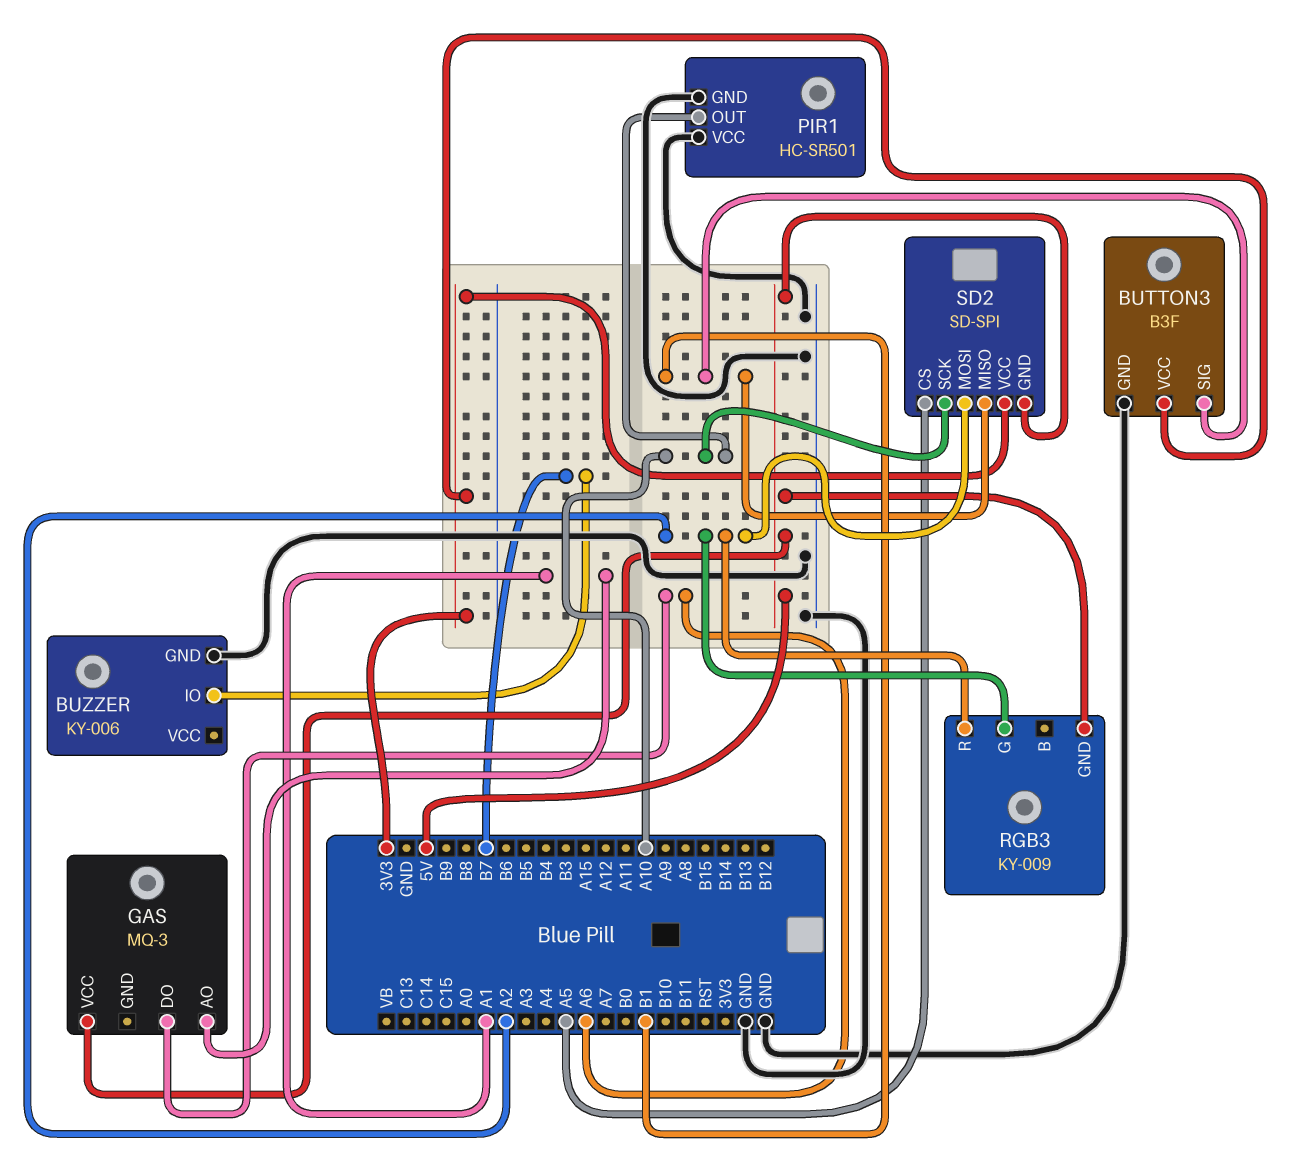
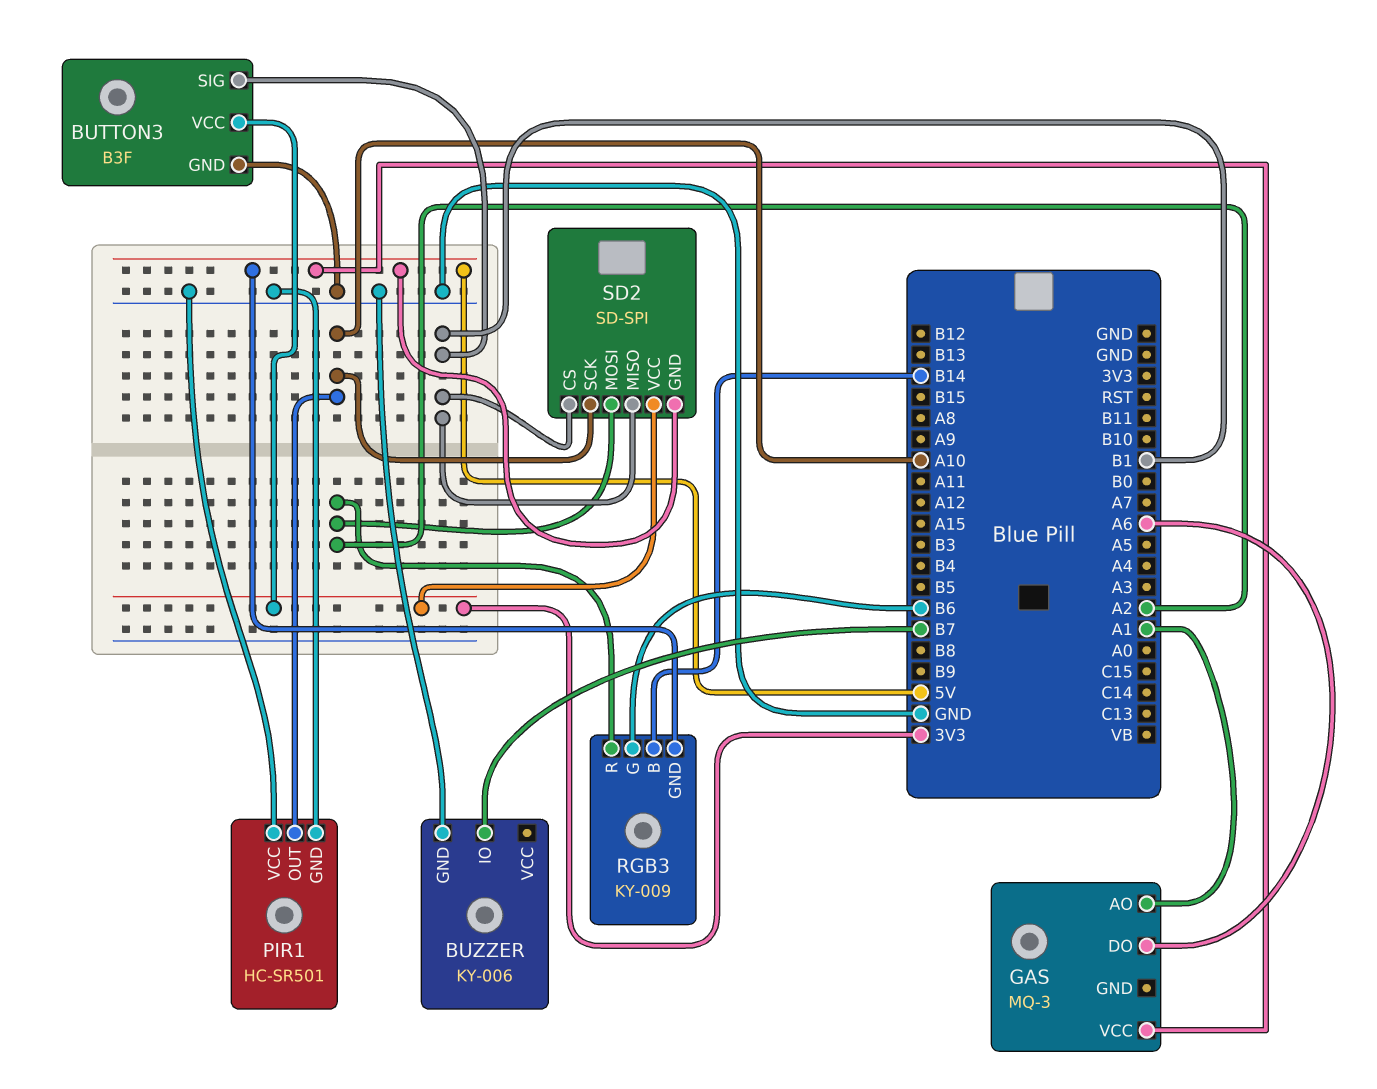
RGB3 pin B: none -> B14
RGB3 pin G: A2 -> B6
SD2 pin CS: A5 -> B1

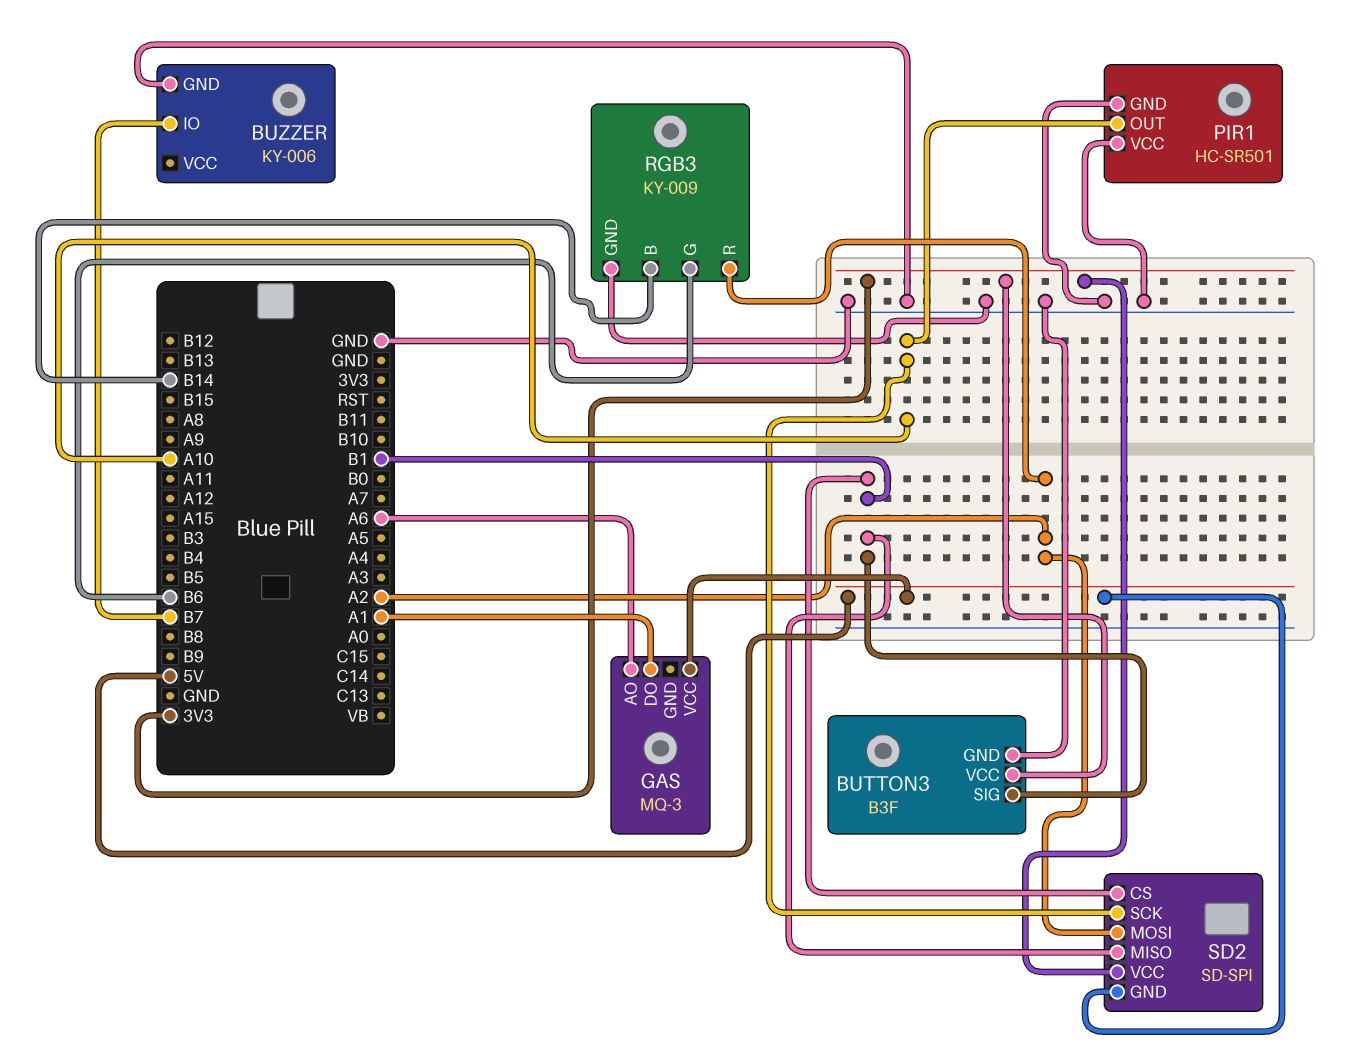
GAS pin AO: A1 -> A6
GAS pin DO: A6 -> A1
RGB3 pin GND: 5V -> GND

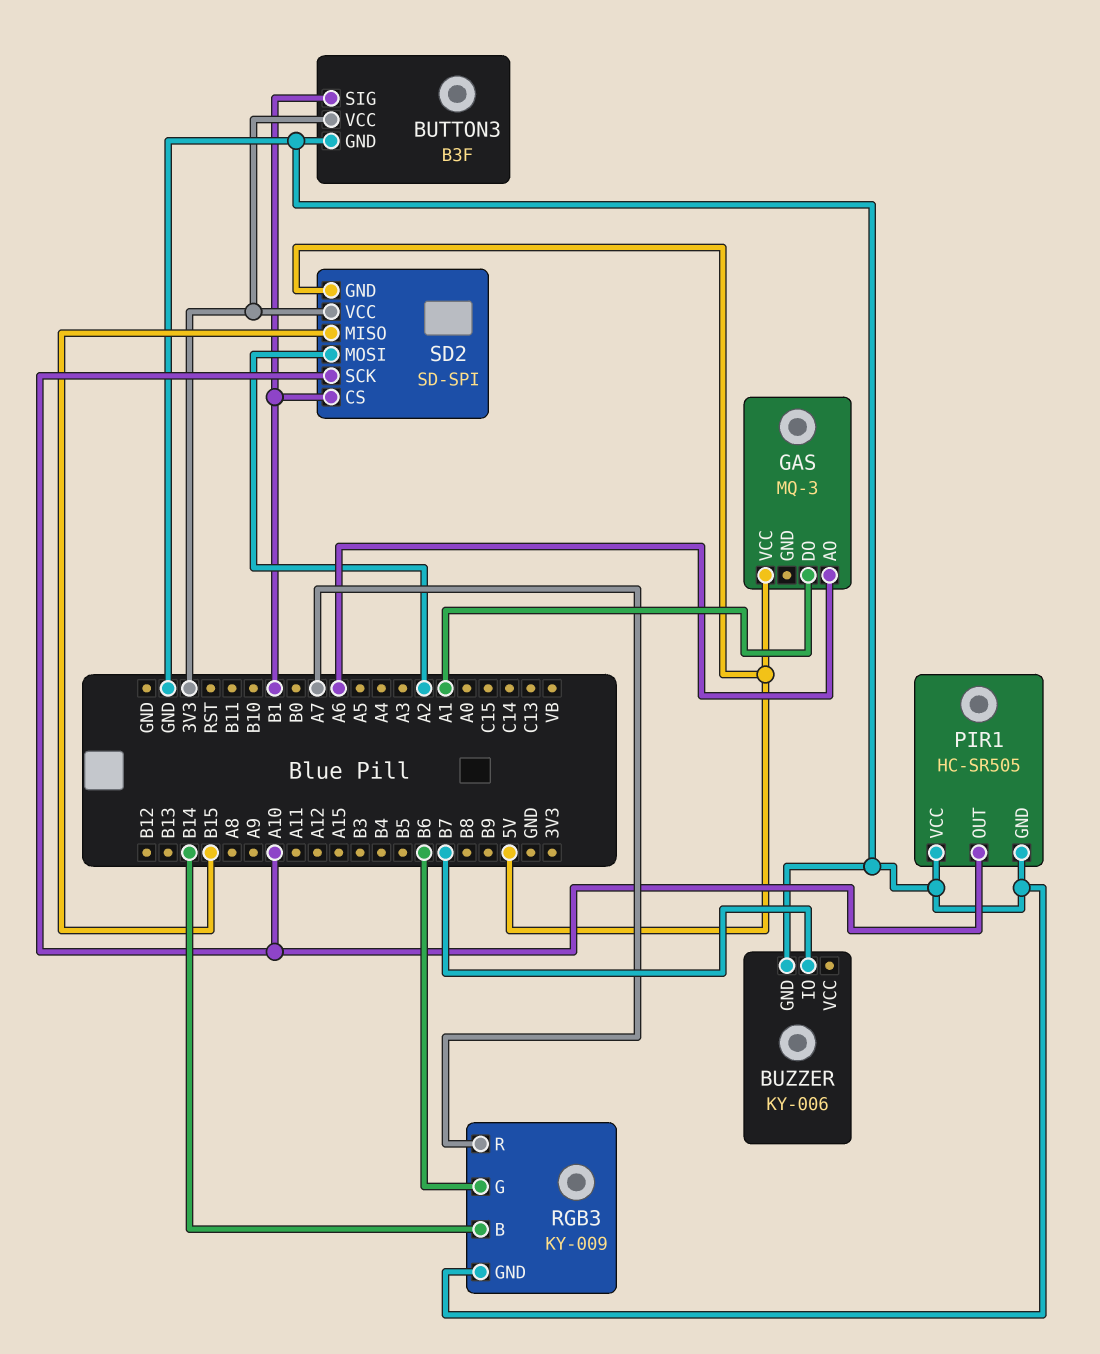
PIR1: HC-SR501 -> HC-SR505
RGB3 pin R: A2 -> A7
SD2 pin MISO: B1 -> B15

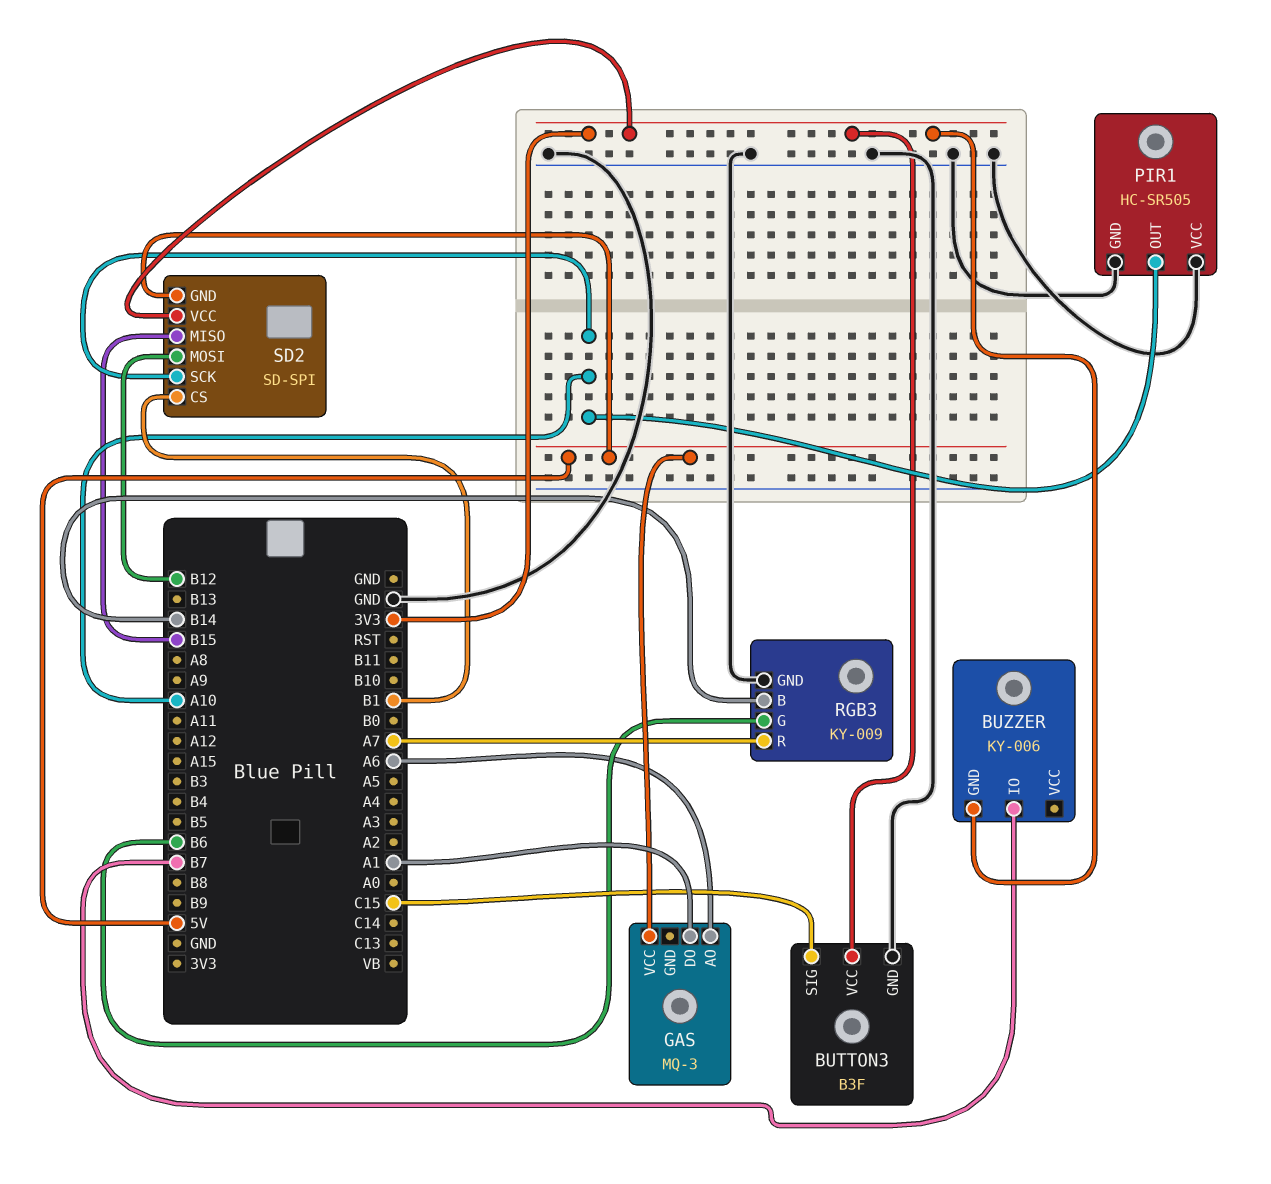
BUTTON3 pin SIG: B1 -> C15
BUZZER pin GND: GND -> 3V3
SD2 pin MOSI: A2 -> B12

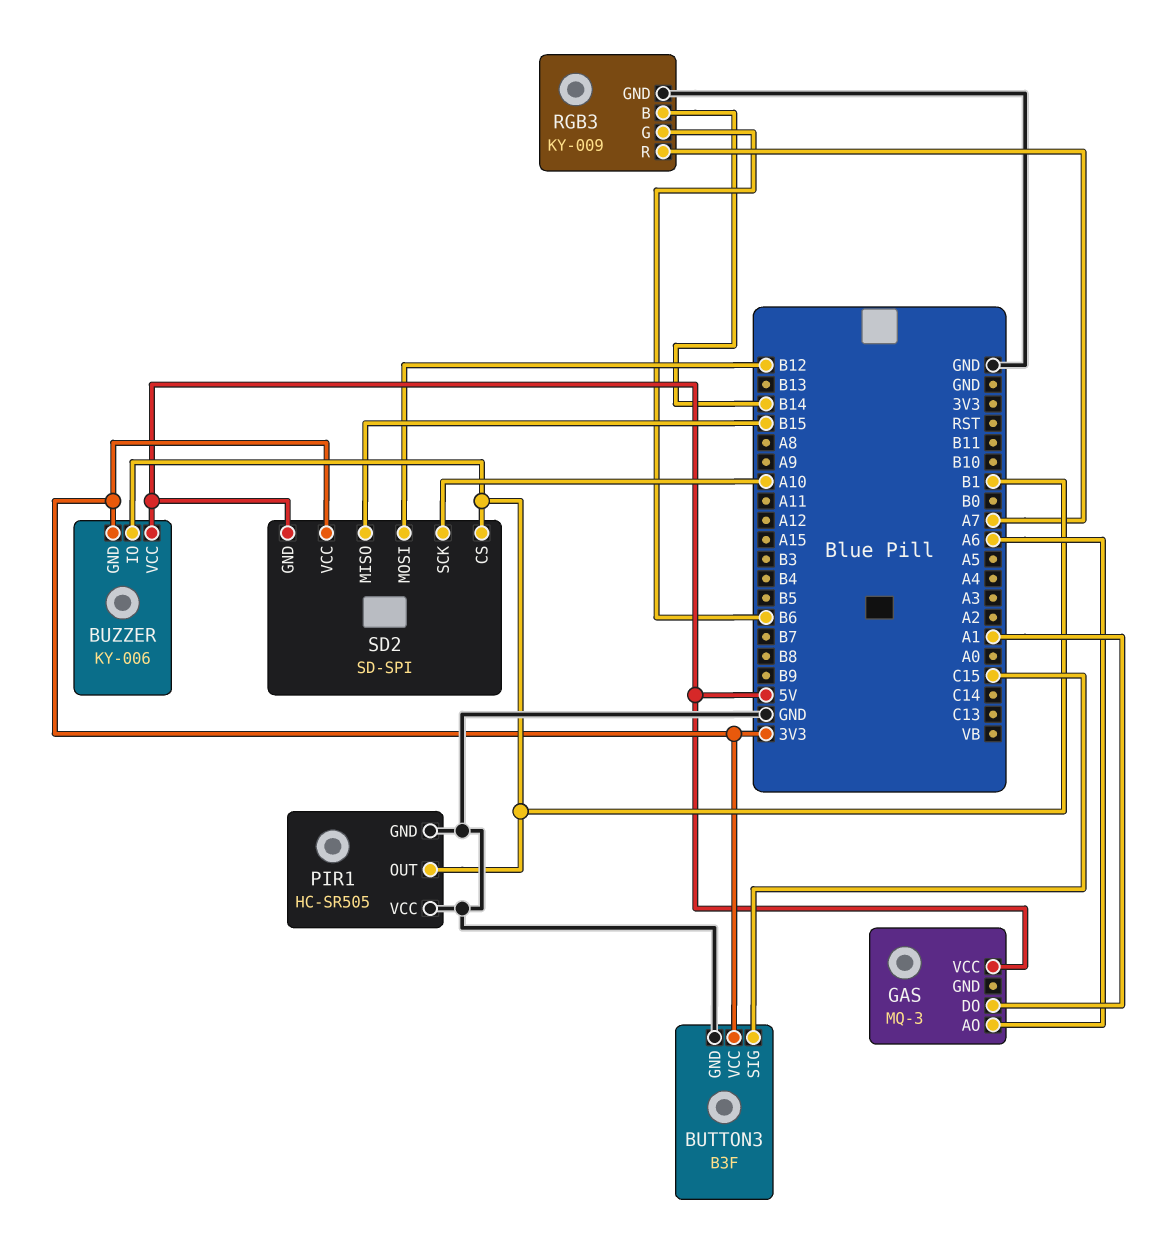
BUZZER pin IO: B7 -> B1
BUZZER pin VCC: none -> 5V
PIR1 pin OUT: A10 -> B1

